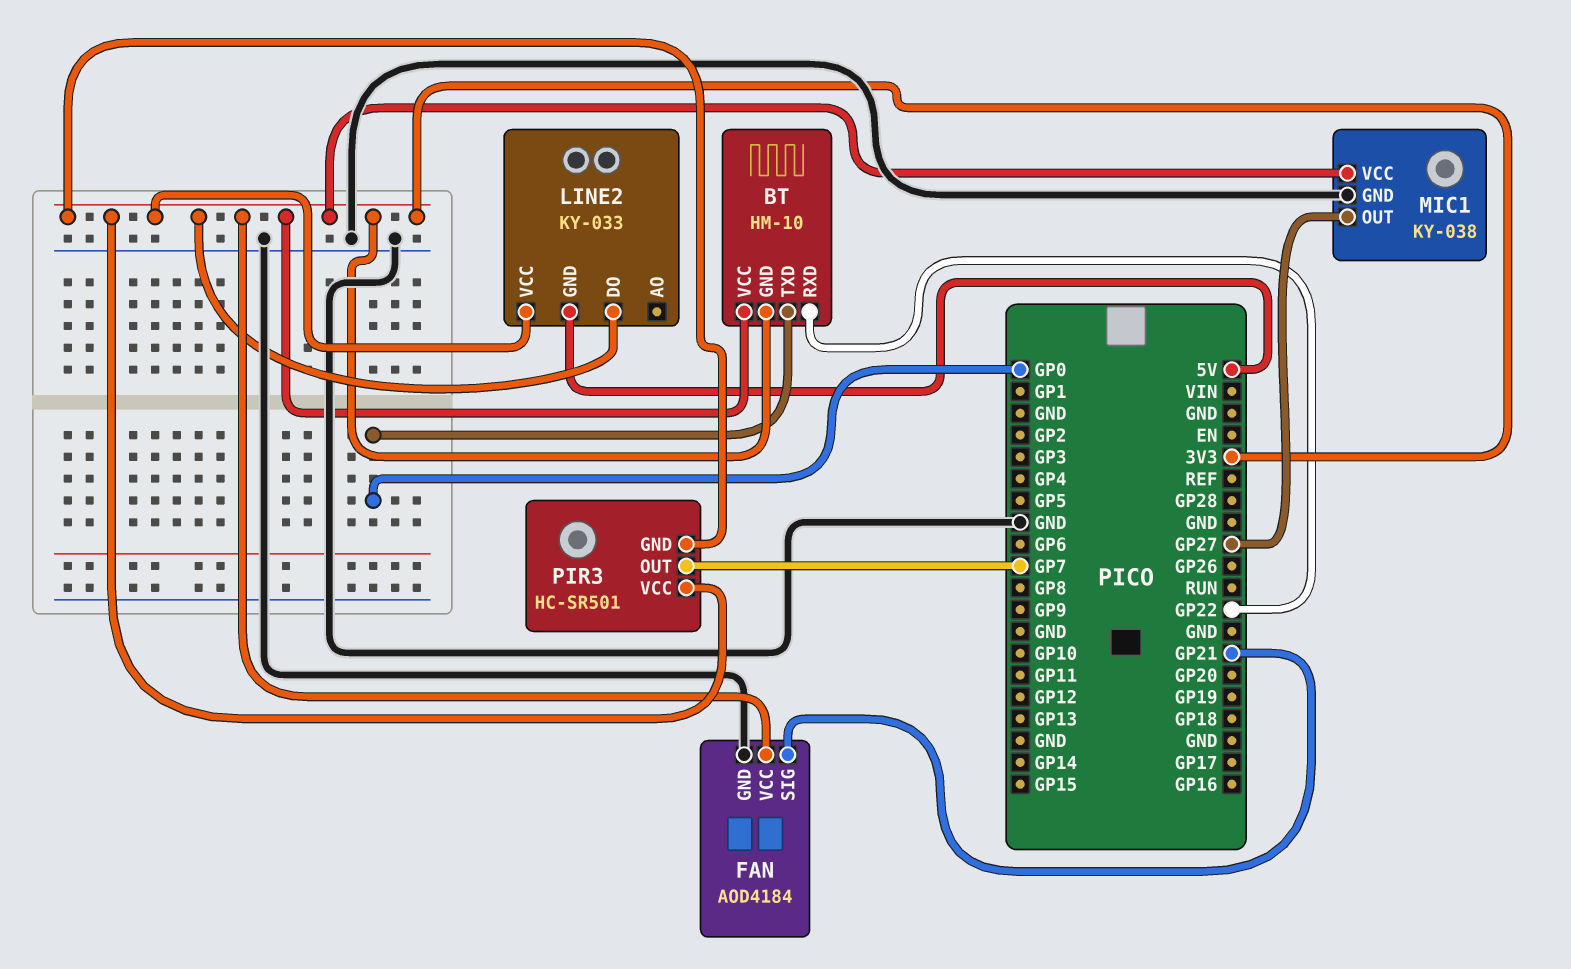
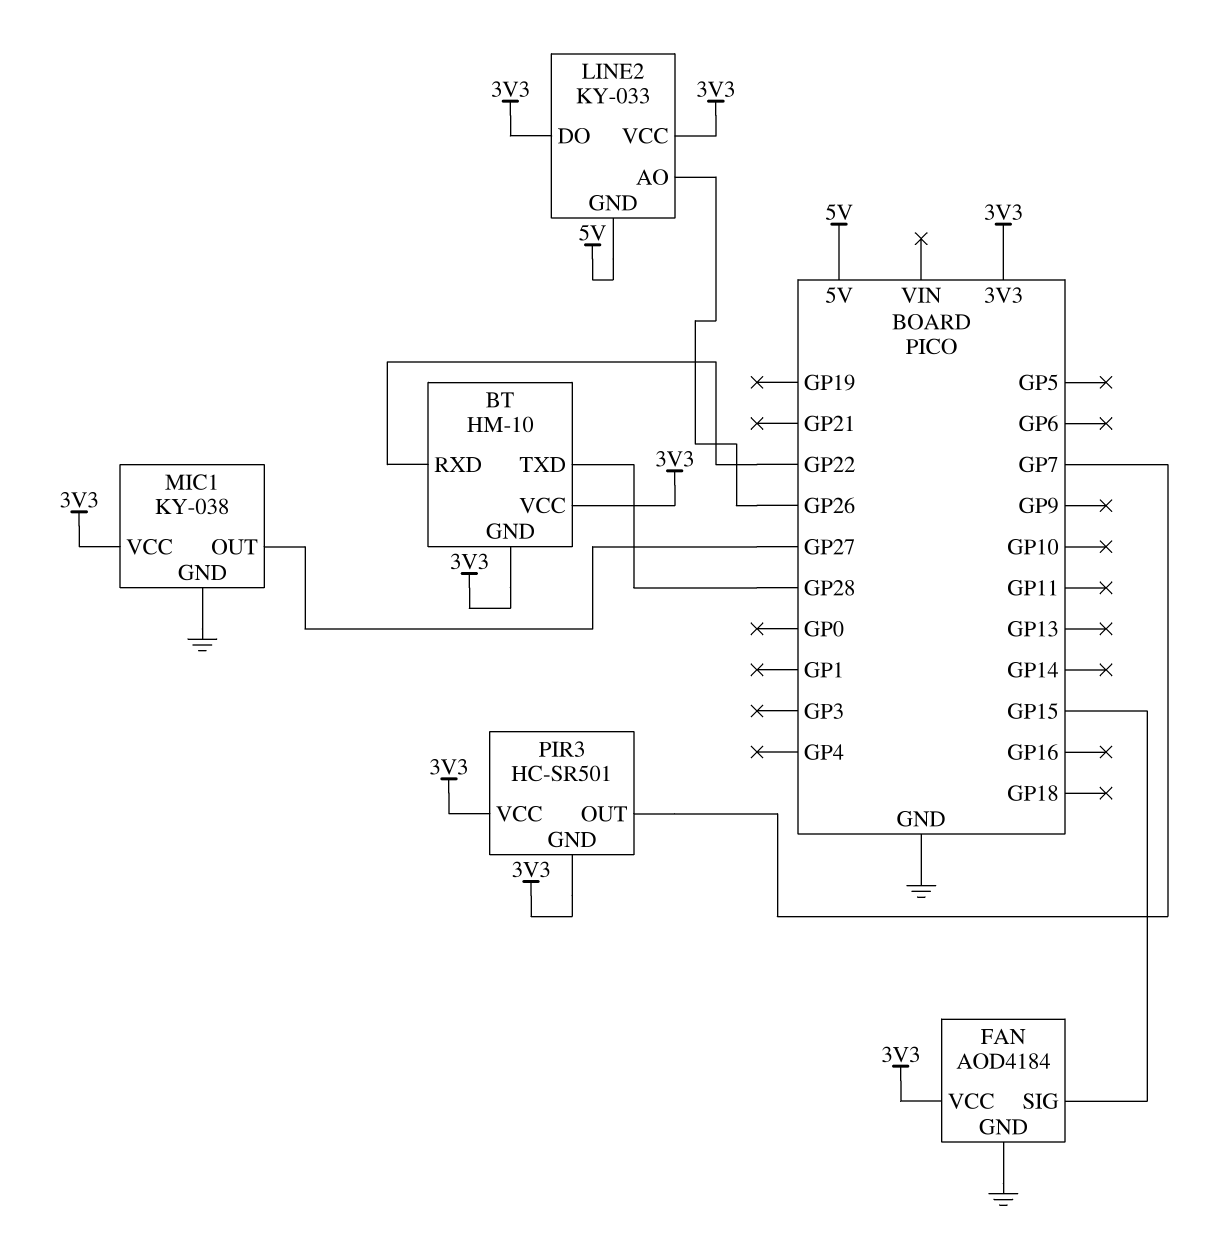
BT pin TXD: GP0 -> GP28
FAN pin SIG: GP21 -> GP15
LINE2 pin AO: none -> GP26

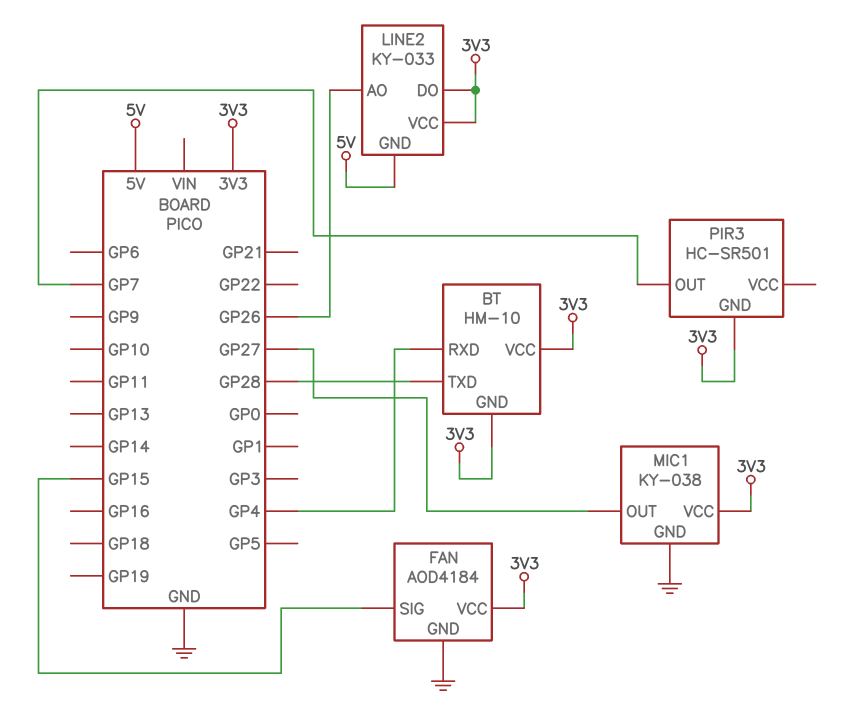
BT pin RXD: GP22 -> GP4
PIR3 pin VCC: 3V3 -> none

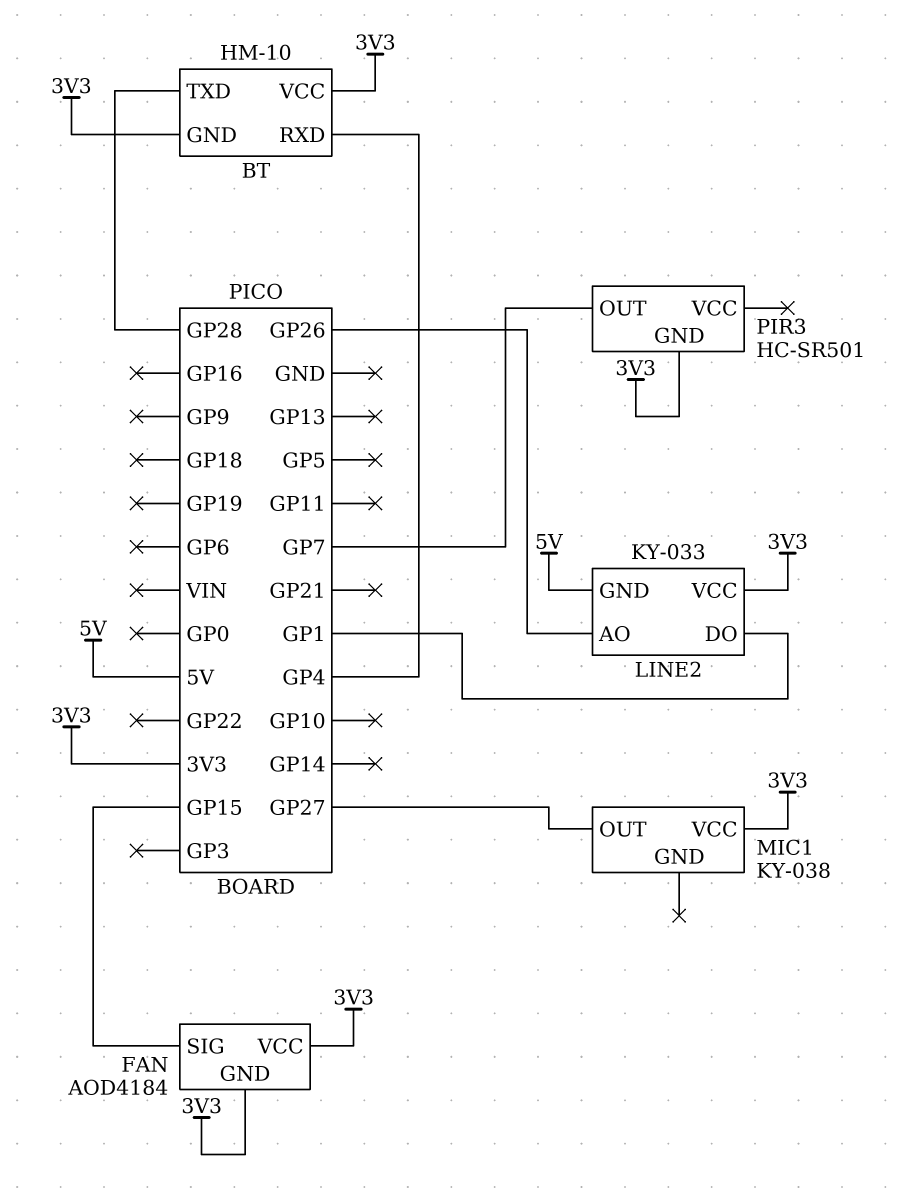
FAN pin GND: GND -> 3V3
LINE2 pin DO: 3V3 -> GP1
MIC1 pin GND: GND -> none

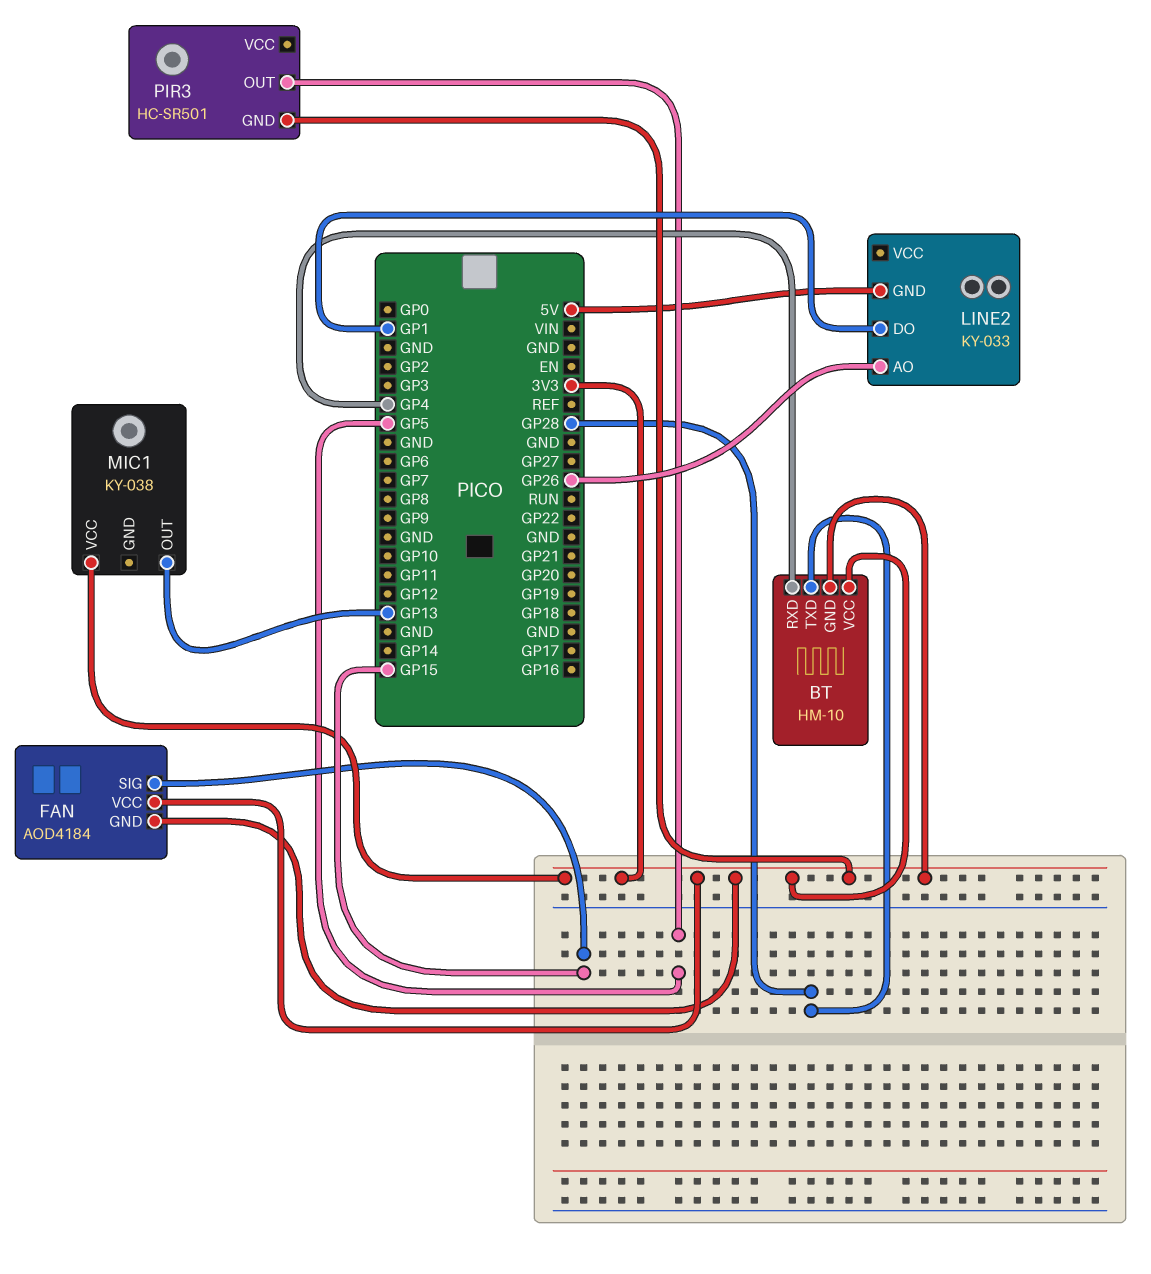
LINE2 pin VCC: 3V3 -> none
MIC1 pin OUT: GP27 -> GP13
PIR3 pin OUT: GP7 -> GP5

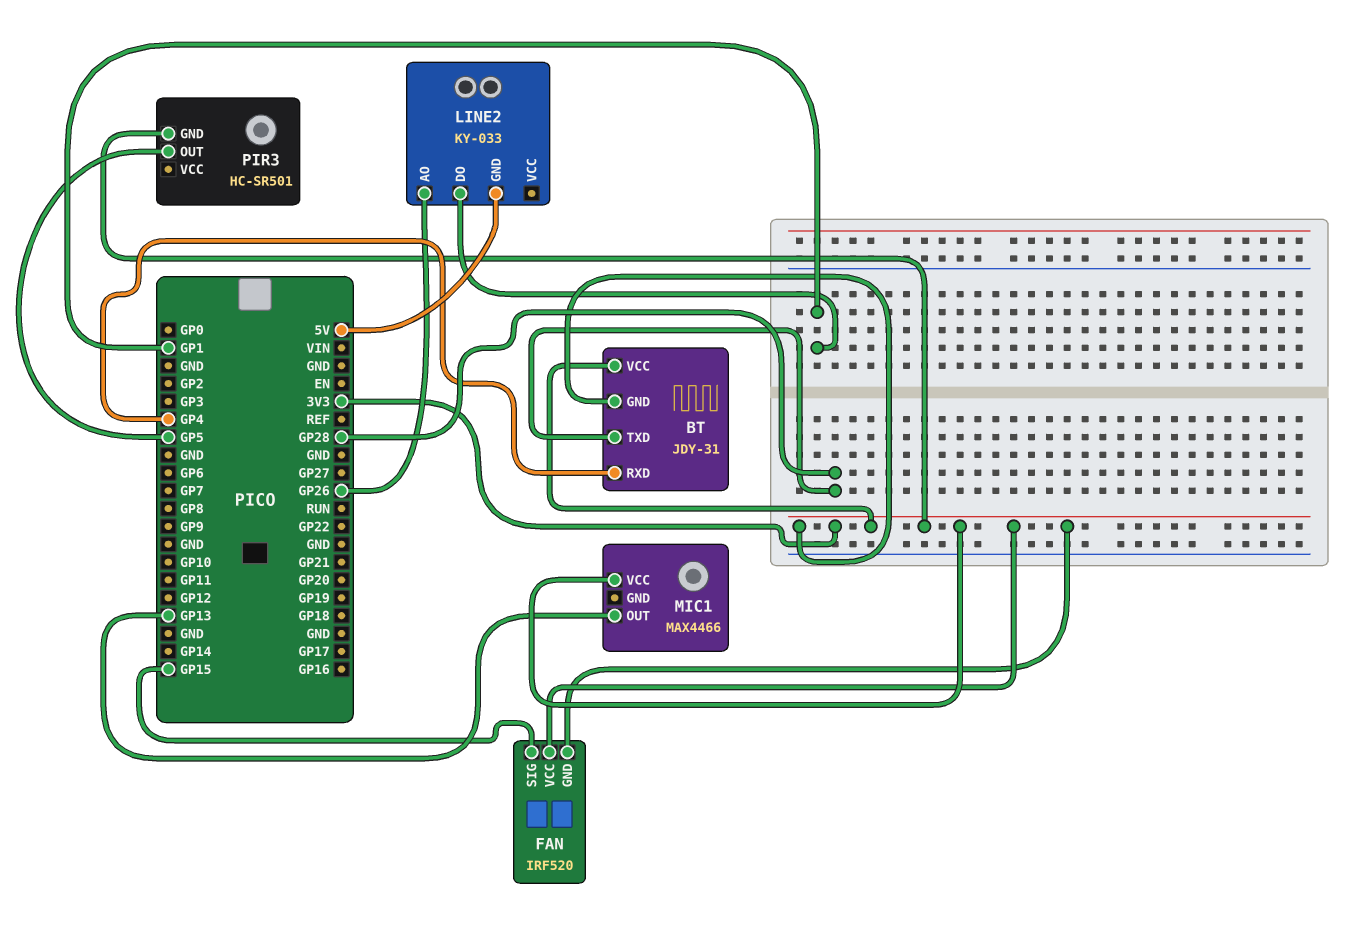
BT: HM-10 -> JDY-31
FAN: AOD4184 -> IRF520
MIC1: KY-038 -> MAX4466

